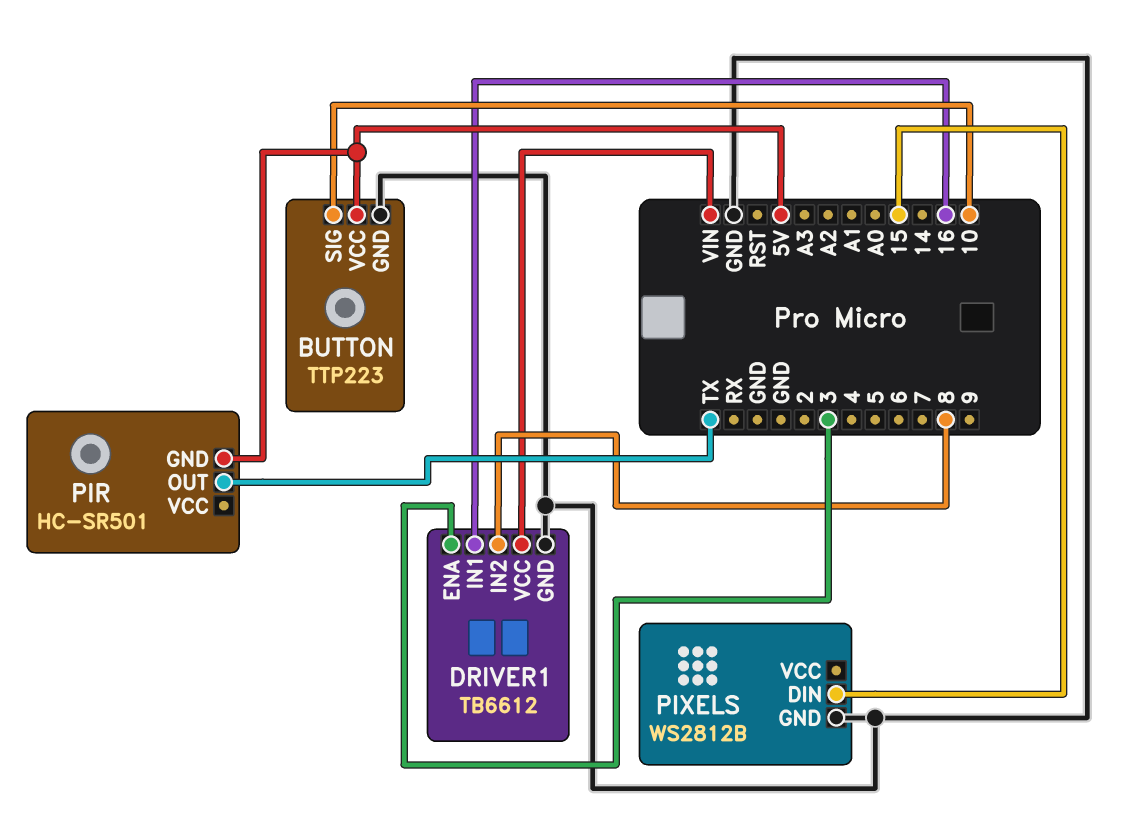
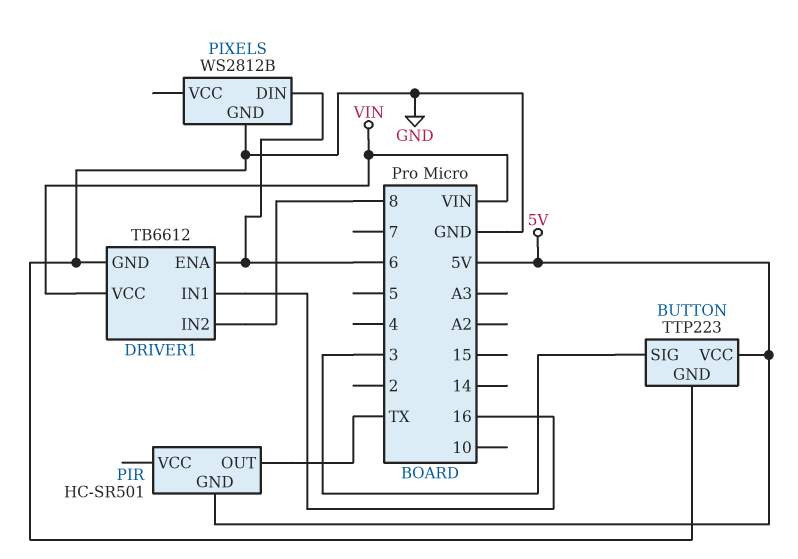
BUTTON pin SIG: 10 -> 3
DRIVER1 pin ENA: 3 -> 6
PIXELS pin DIN: 15 -> 6

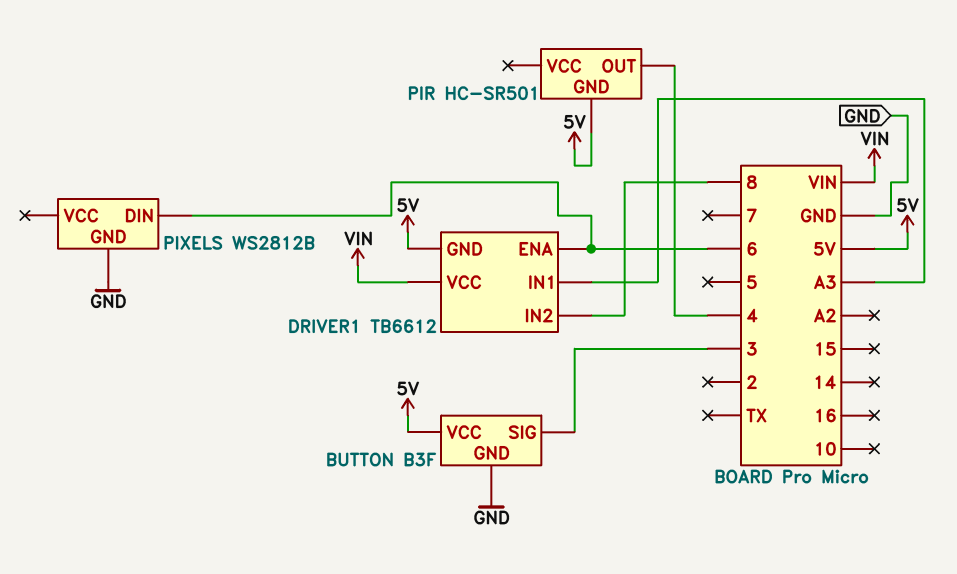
BUTTON: TTP223 -> B3F
DRIVER1 pin GND: GND -> 5V
DRIVER1 pin IN1: 16 -> A3
PIR pin OUT: TX -> 4

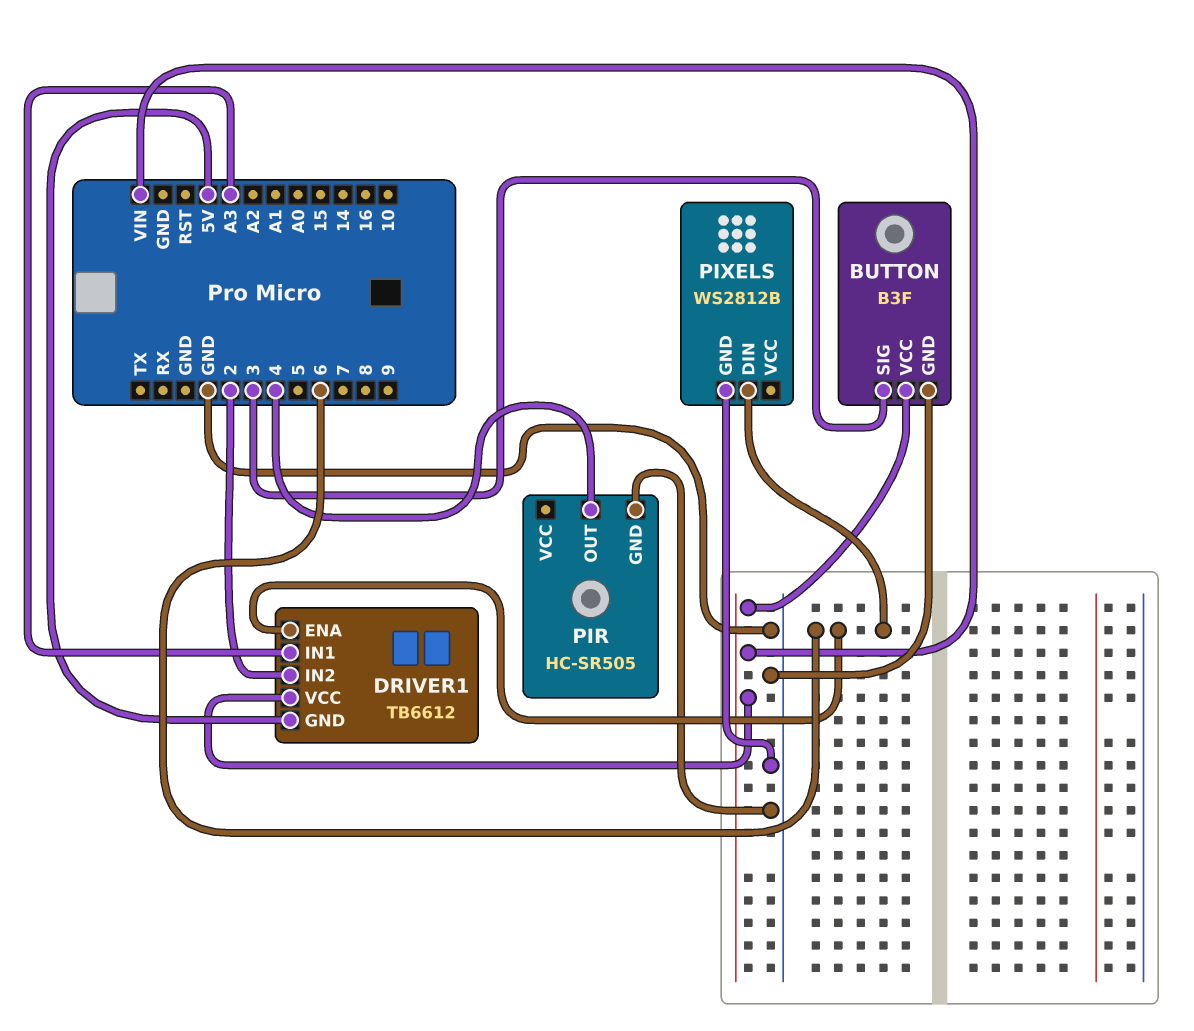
BUTTON pin VCC: 5V -> VIN
DRIVER1 pin IN2: 8 -> 2
PIR: HC-SR501 -> HC-SR505
PIR pin GND: 5V -> GND

